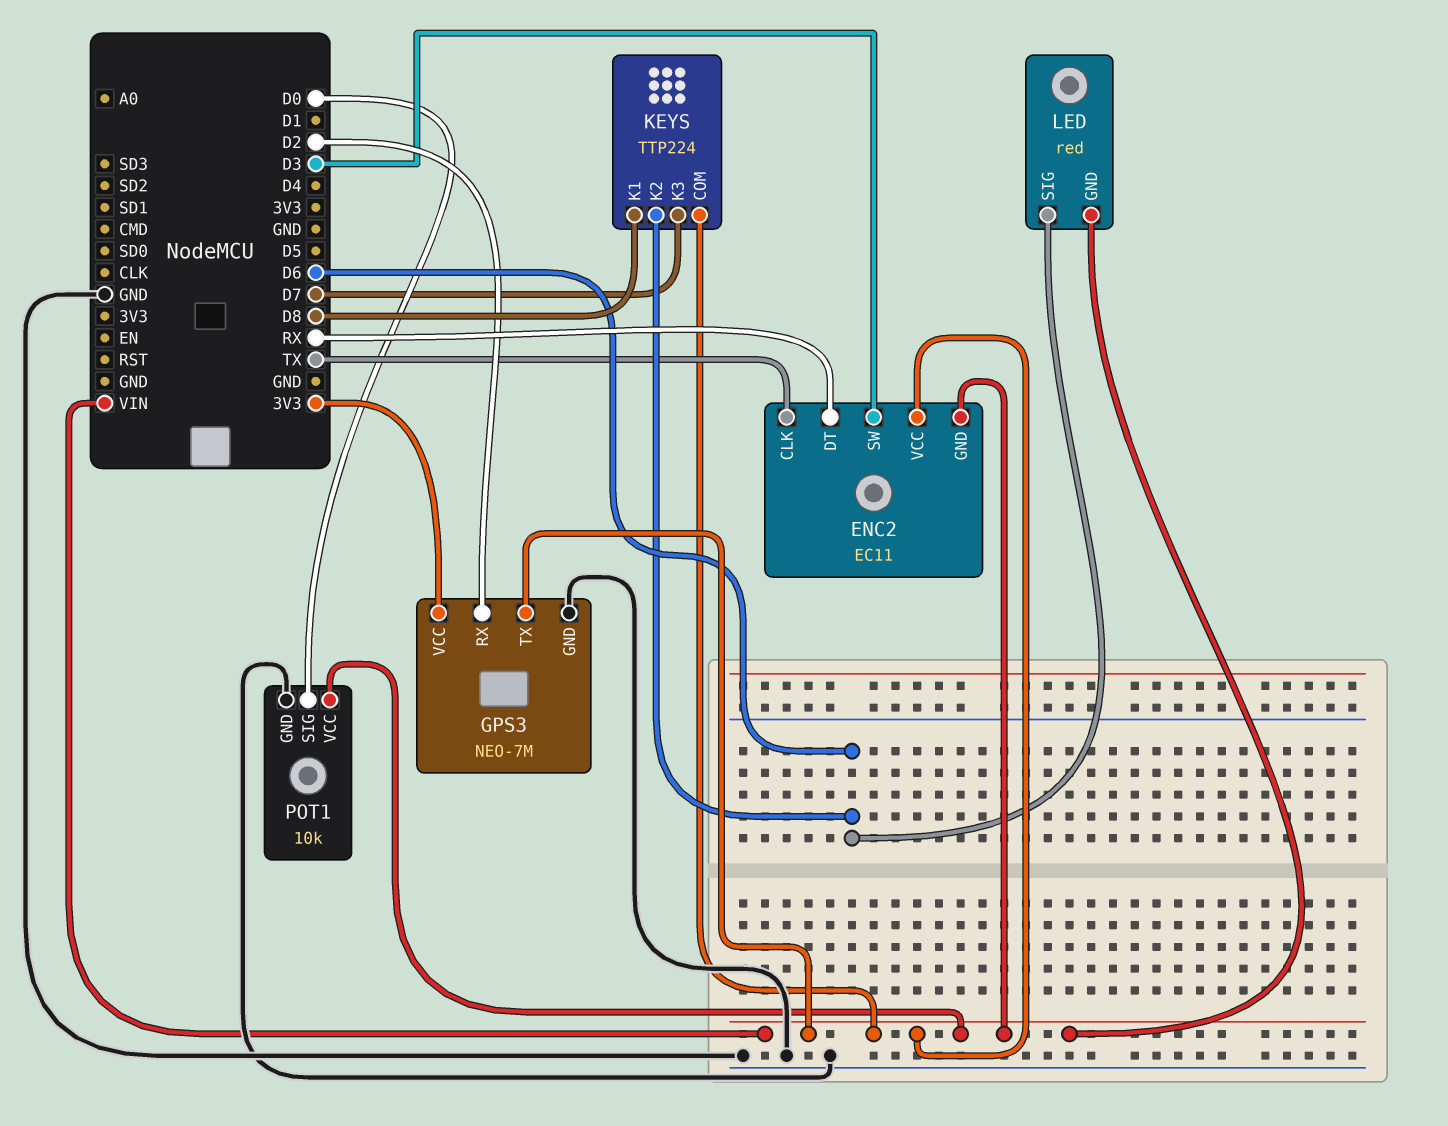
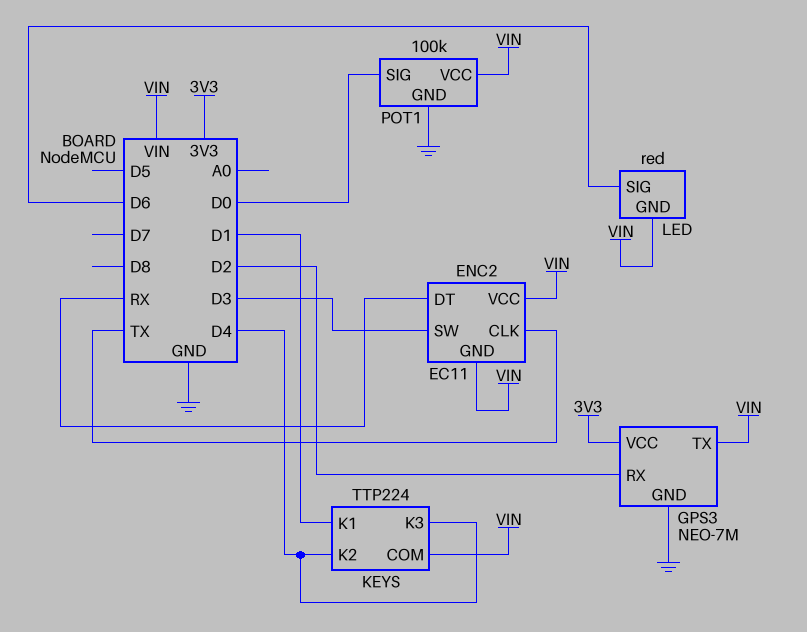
KEYS pin K1: D8 -> D1
KEYS pin K2: D6 -> D4
KEYS pin K3: D7 -> D4
POT1: 10k -> 100k

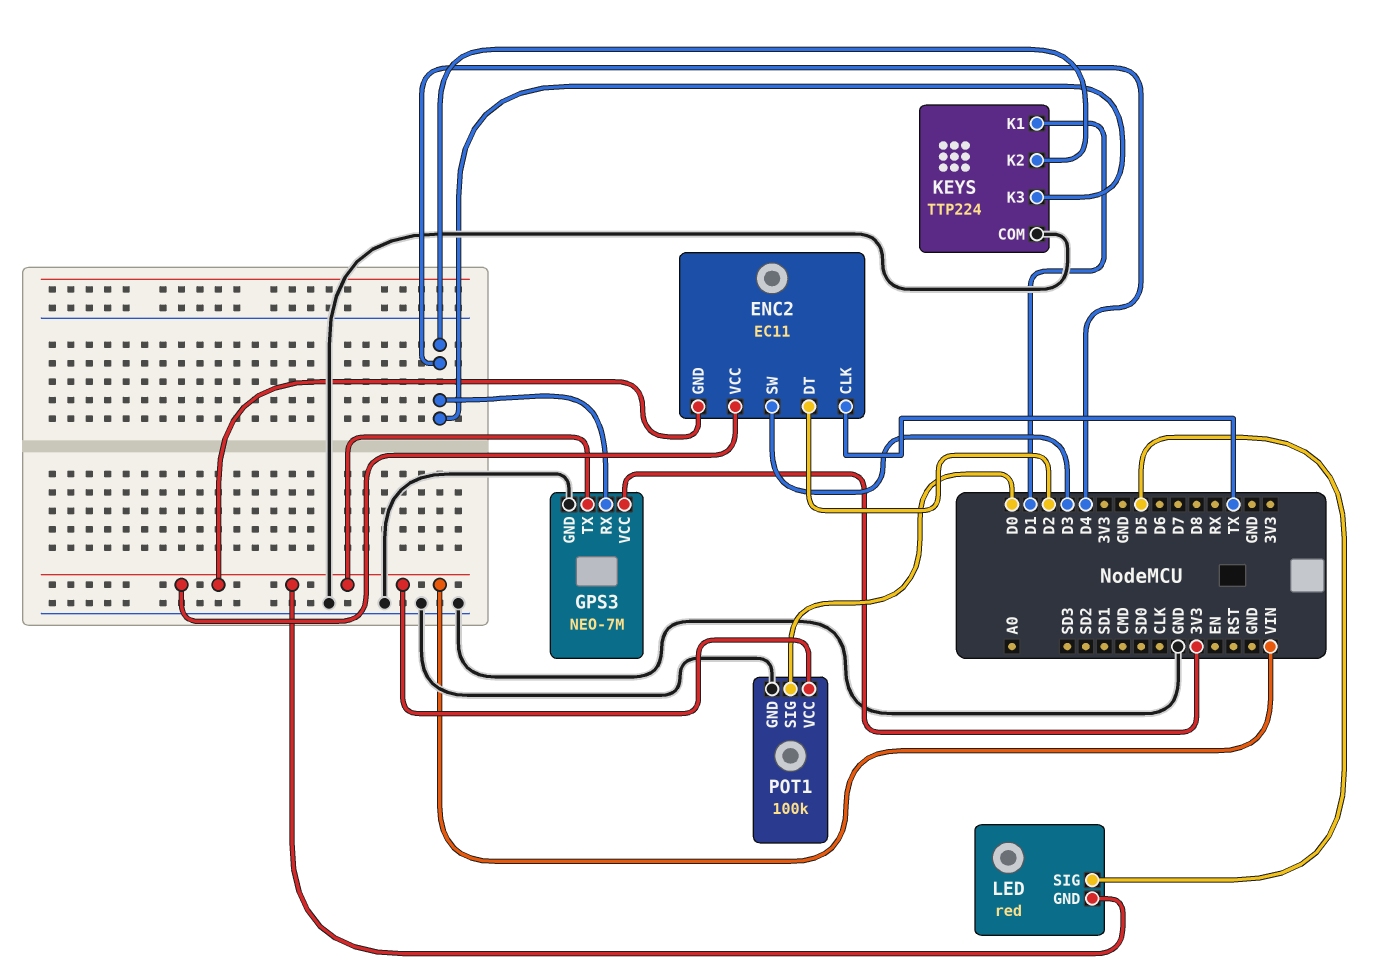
ENC2 pin DT: RX -> D2
GPS3 pin RX: D2 -> D4
KEYS pin COM: VIN -> GND
LED pin SIG: D6 -> D5

